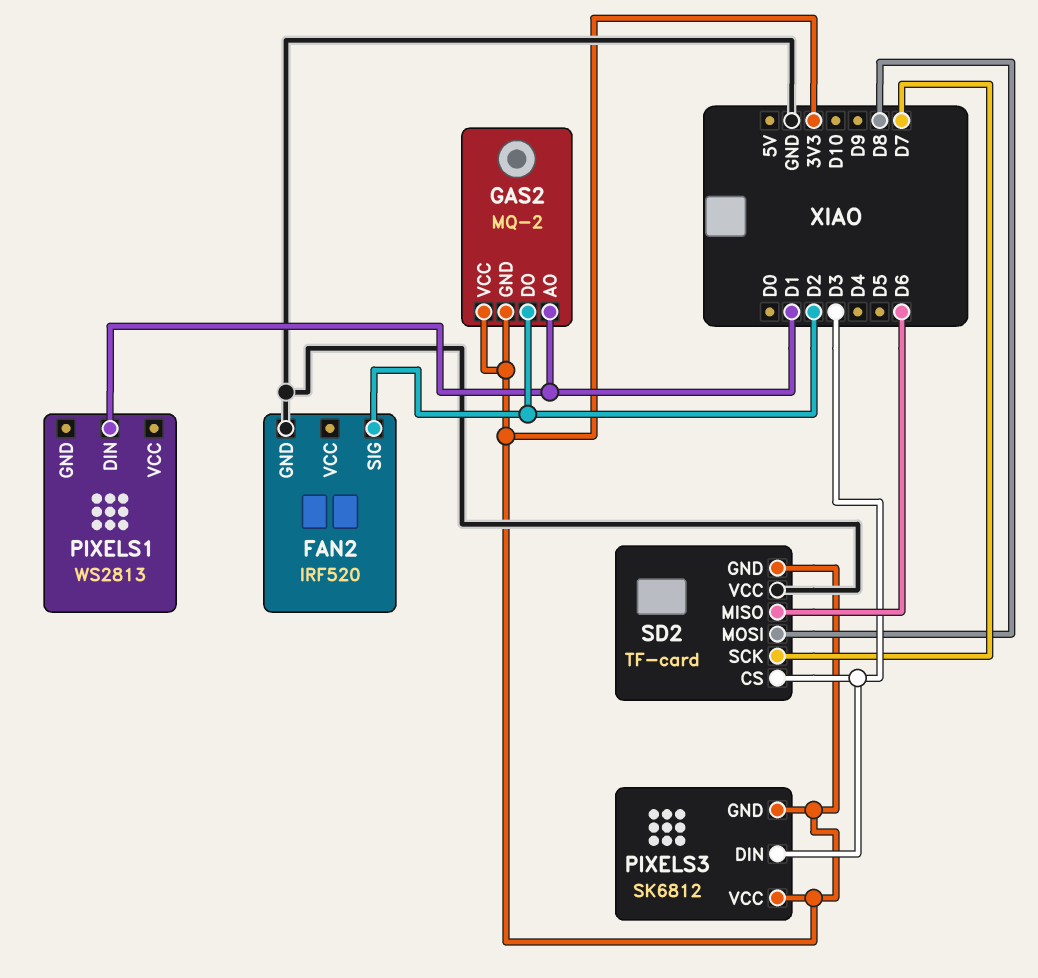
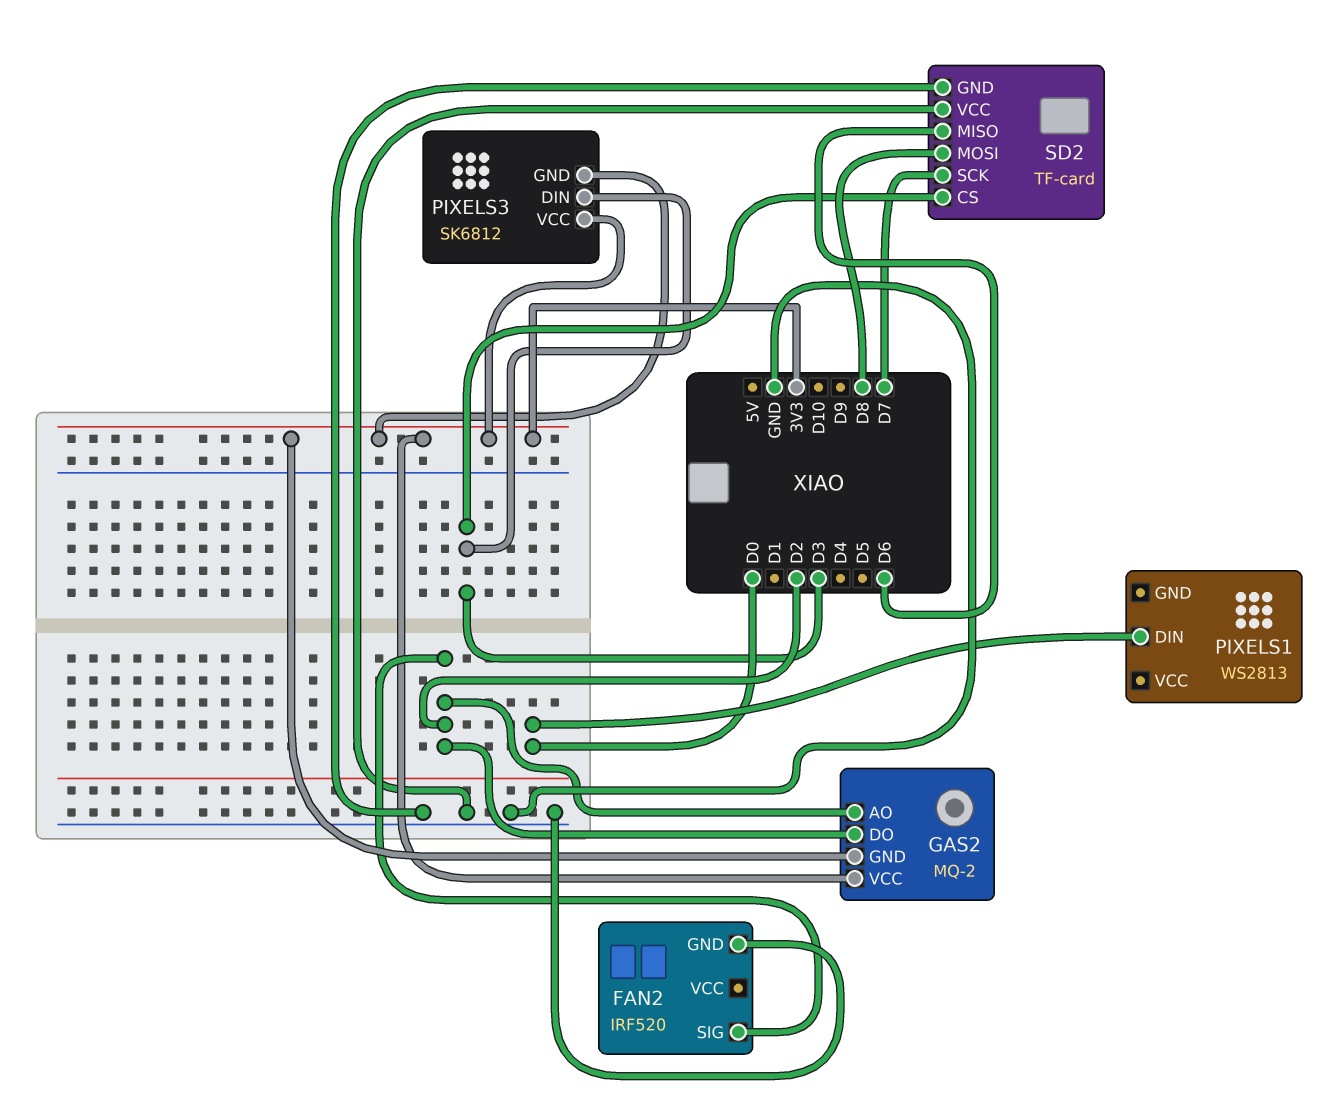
GAS2 pin AO: D1 -> D2
PIXELS1 pin DIN: D1 -> D0
SD2 pin GND: 3V3 -> GND

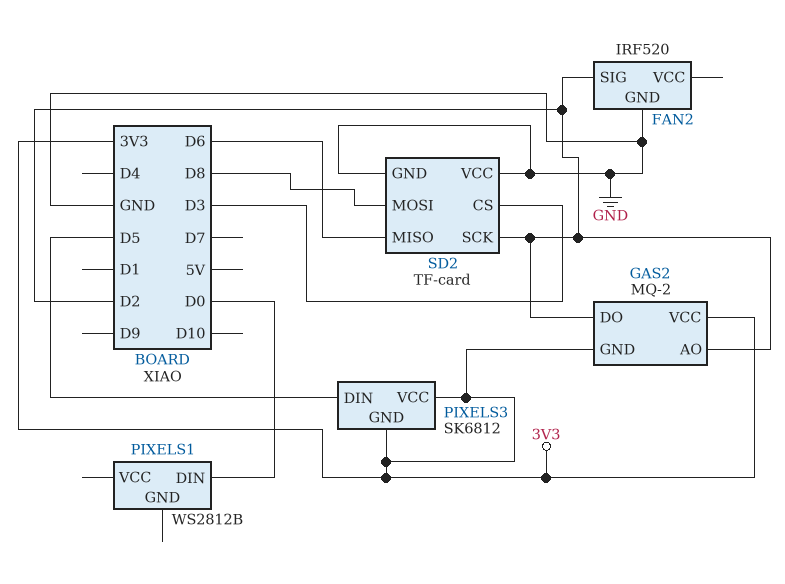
PIXELS1: WS2813 -> WS2812B
PIXELS3 pin DIN: D3 -> D5
SD2 pin SCK: D7 -> D2

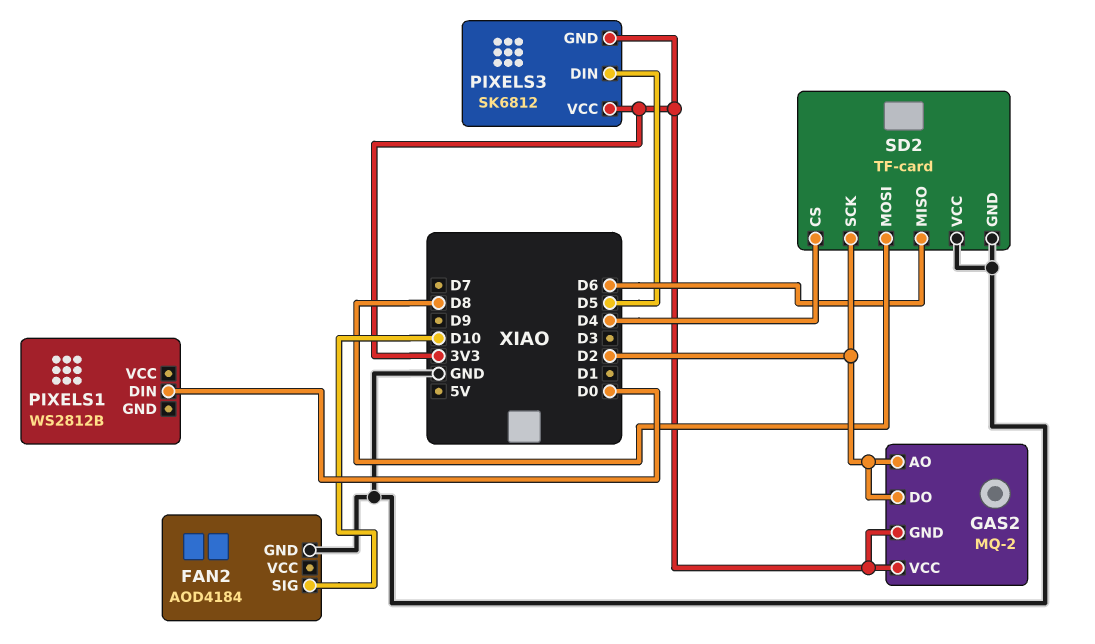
FAN2: IRF520 -> AOD4184
FAN2 pin SIG: D2 -> D10
SD2 pin CS: D3 -> D4

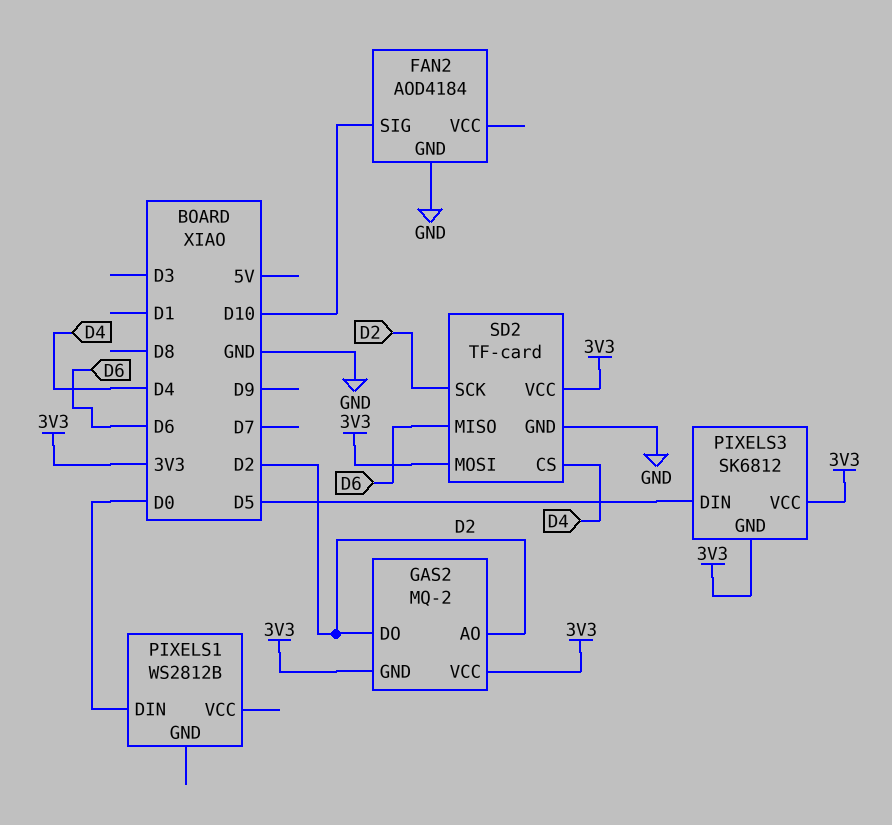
SD2 pin MOSI: D8 -> 3V3
SD2 pin VCC: GND -> 3V3

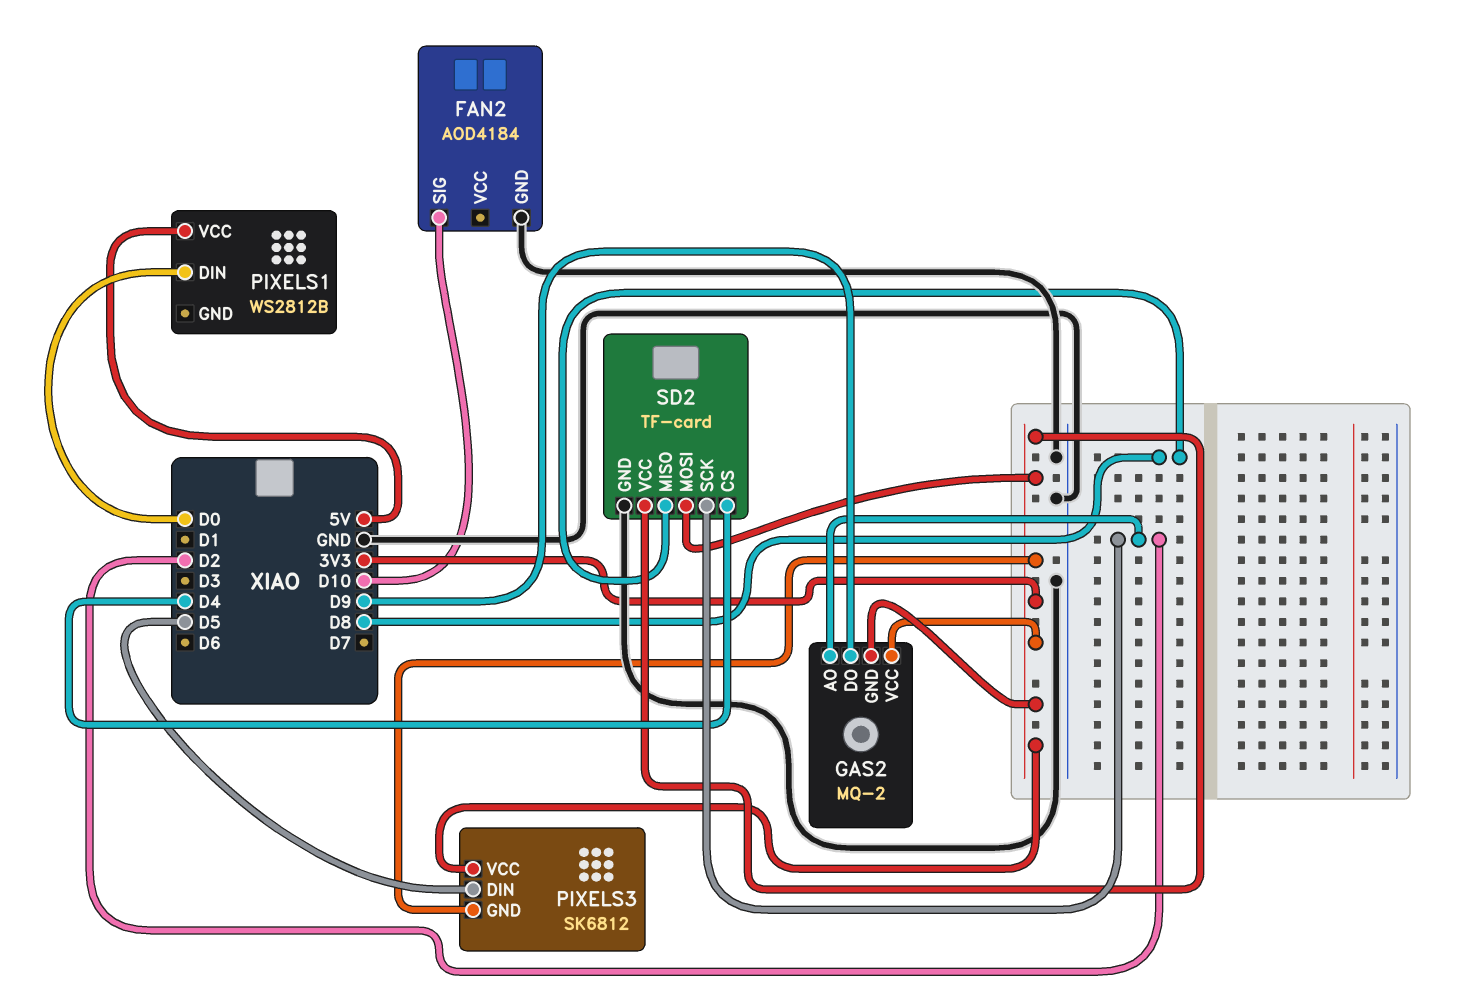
GAS2 pin DO: D2 -> D9
PIXELS1 pin VCC: none -> 5V
SD2 pin MISO: D6 -> D8

